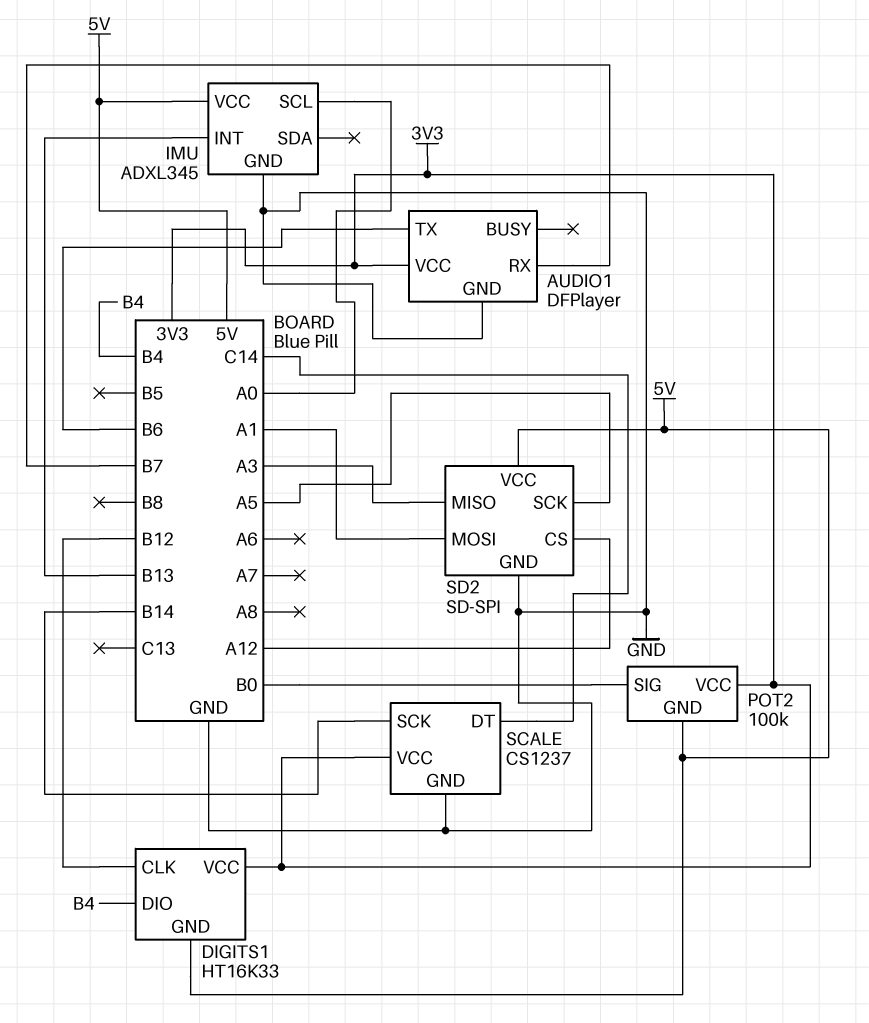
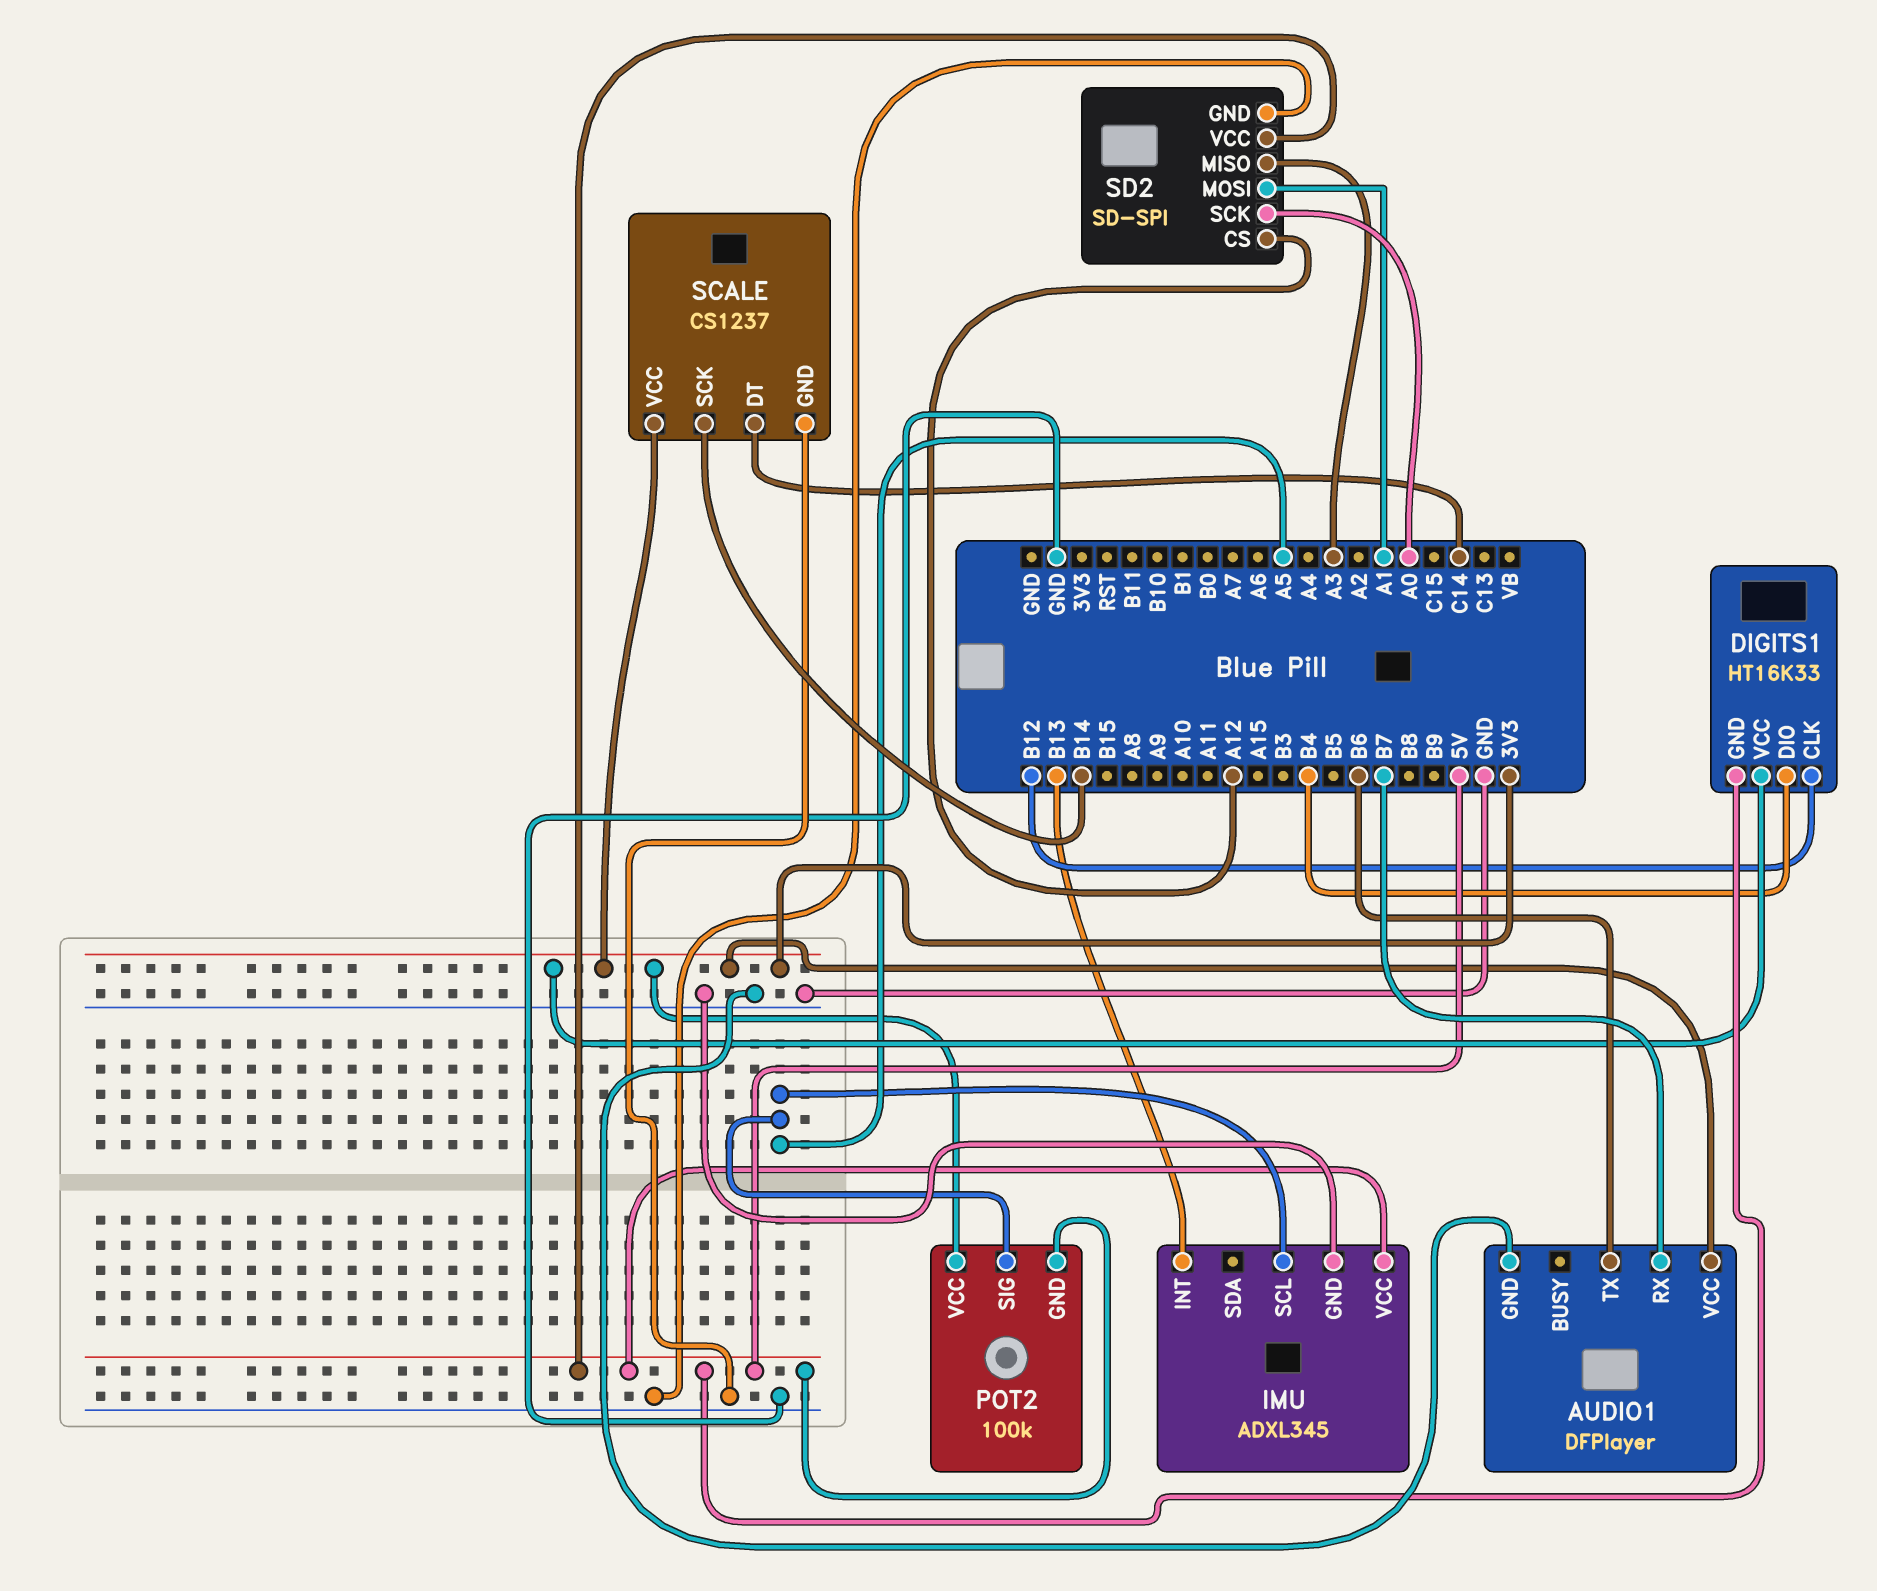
IMU pin SCL: A0 -> A5
POT2 pin SIG: B0 -> A5
SD2 pin SCK: A5 -> A0

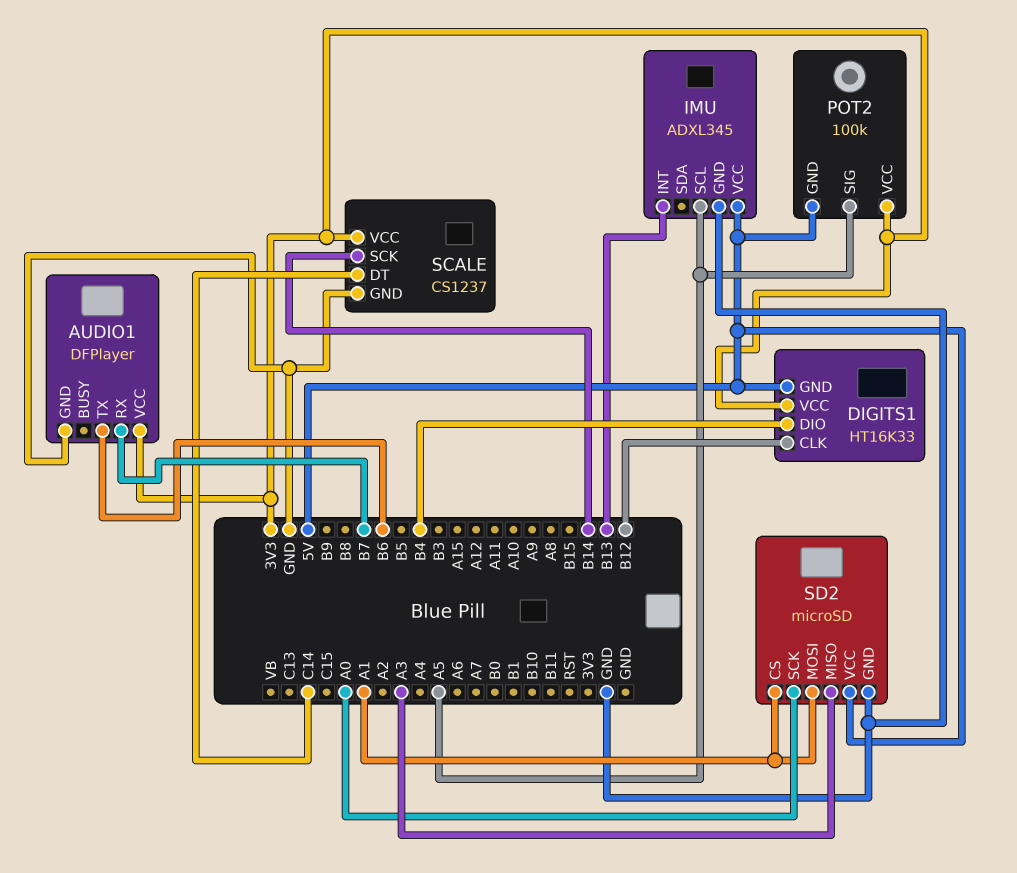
SD2: SD-SPI -> microSD
SD2 pin CS: A12 -> A1

